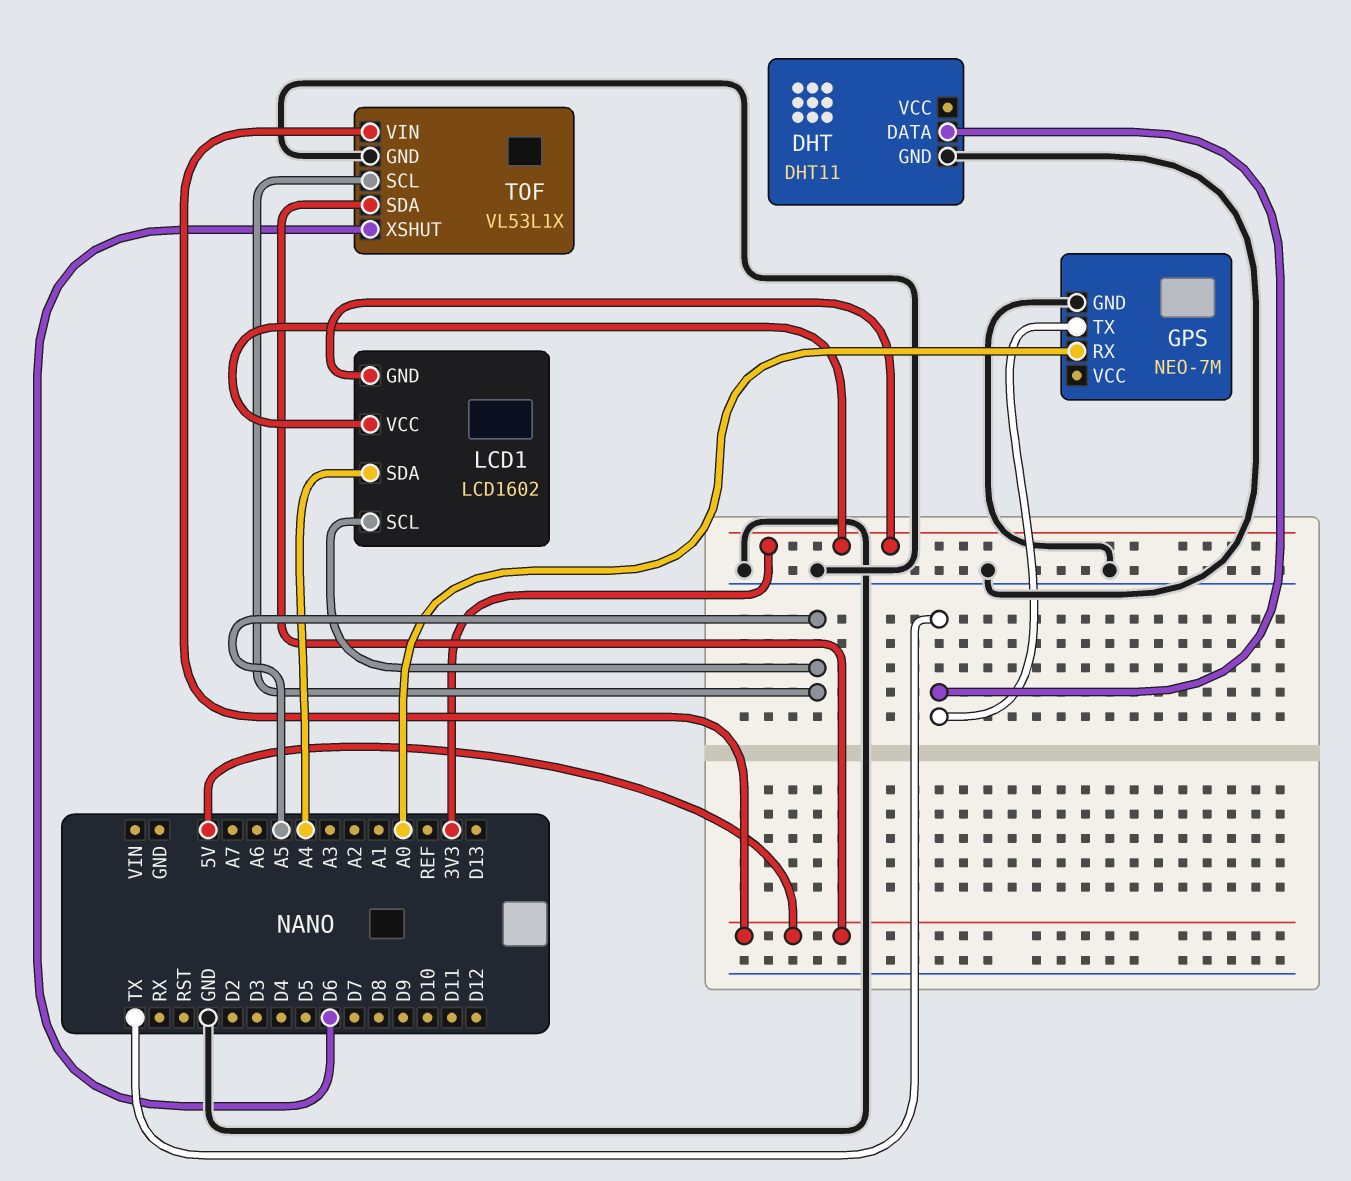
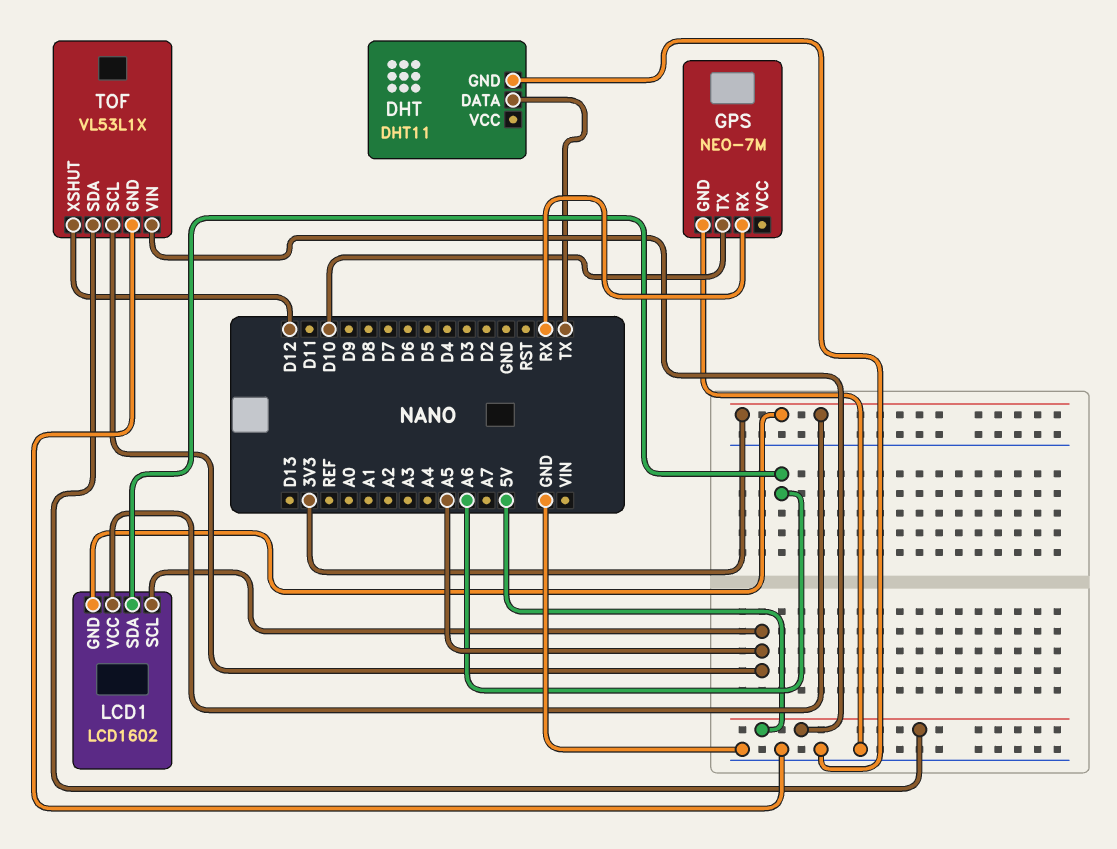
GPS pin RX: A0 -> RX
GPS pin TX: TX -> D10
LCD1 pin SDA: A4 -> A6
TOF pin XSHUT: D6 -> D12

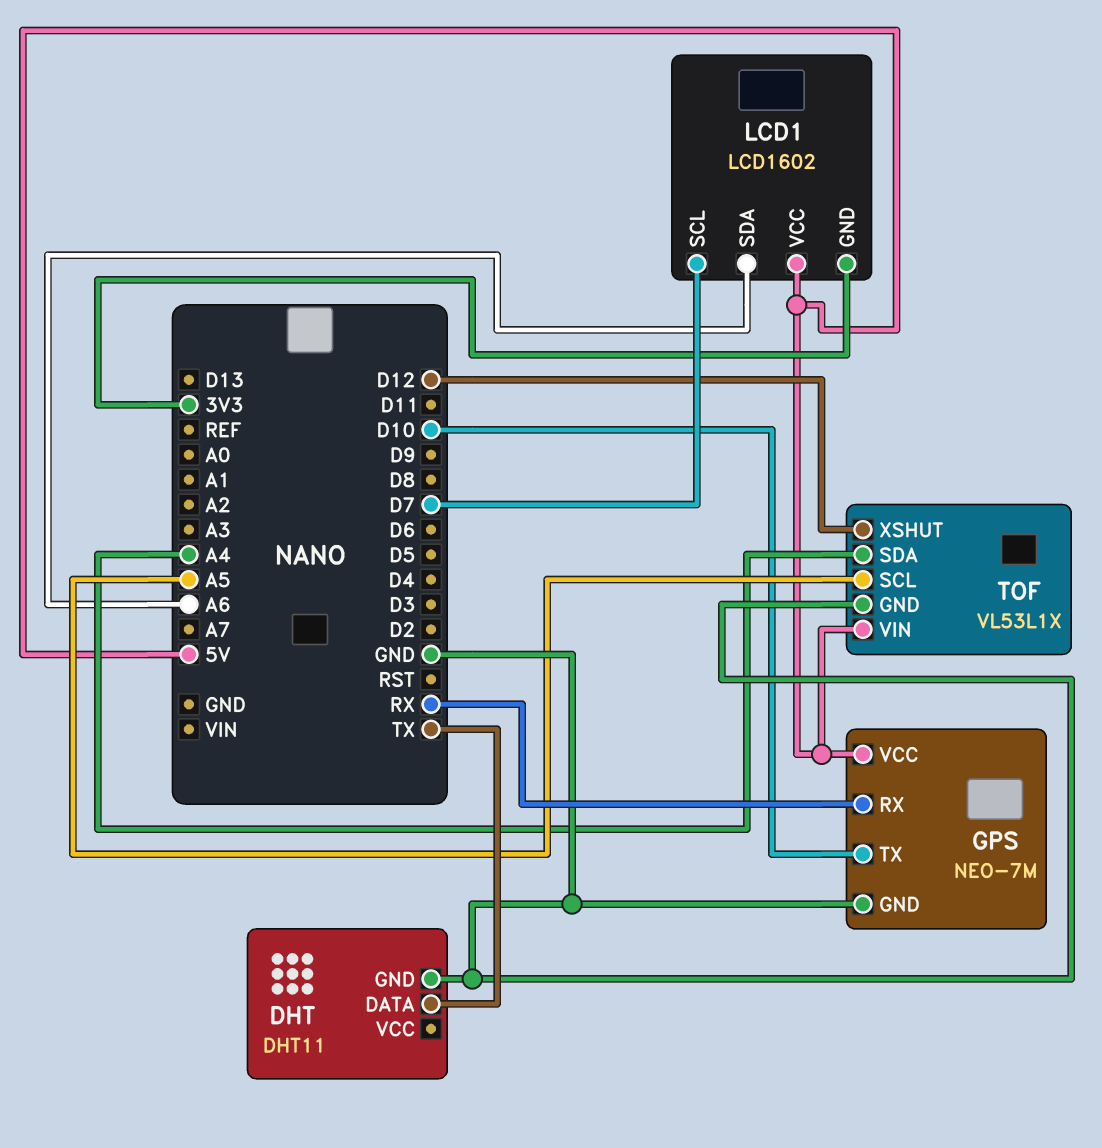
GPS pin VCC: none -> 5V
LCD1 pin SCL: A5 -> D7
LCD1 pin VCC: 3V3 -> 5V
TOF pin SDA: 5V -> A4

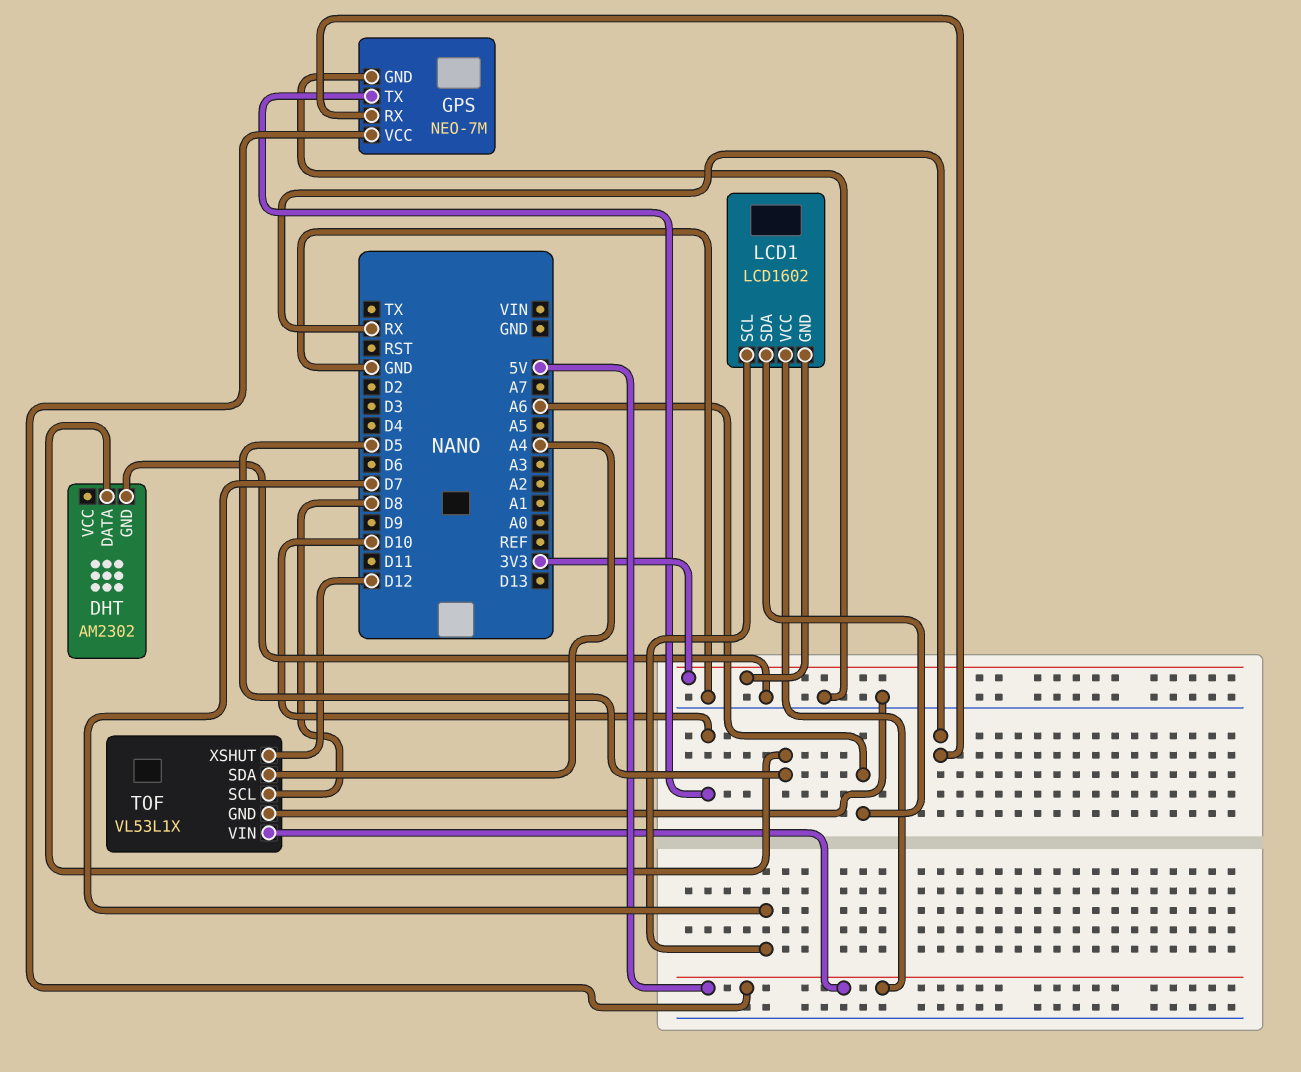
DHT: DHT11 -> AM2302
DHT pin DATA: TX -> D5
TOF pin SCL: A5 -> D8

